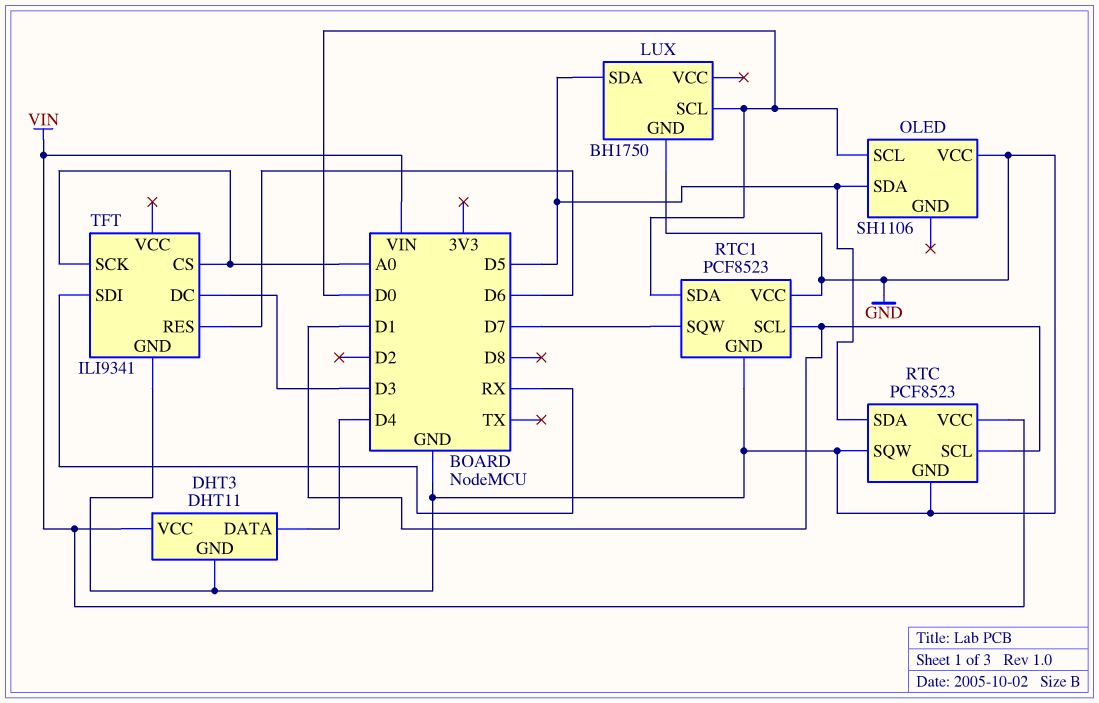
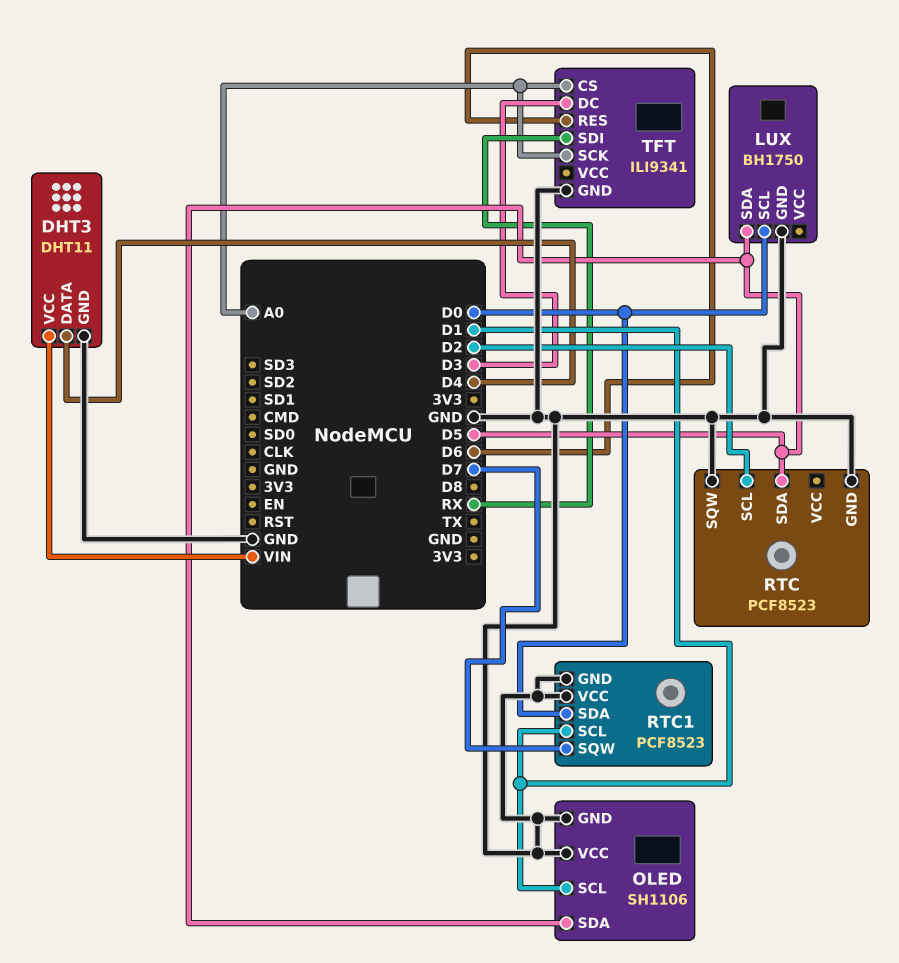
OLED pin GND: none -> GND
OLED pin SCL: D0 -> D1
RTC pin SCL: D1 -> D2
RTC pin VCC: VIN -> none

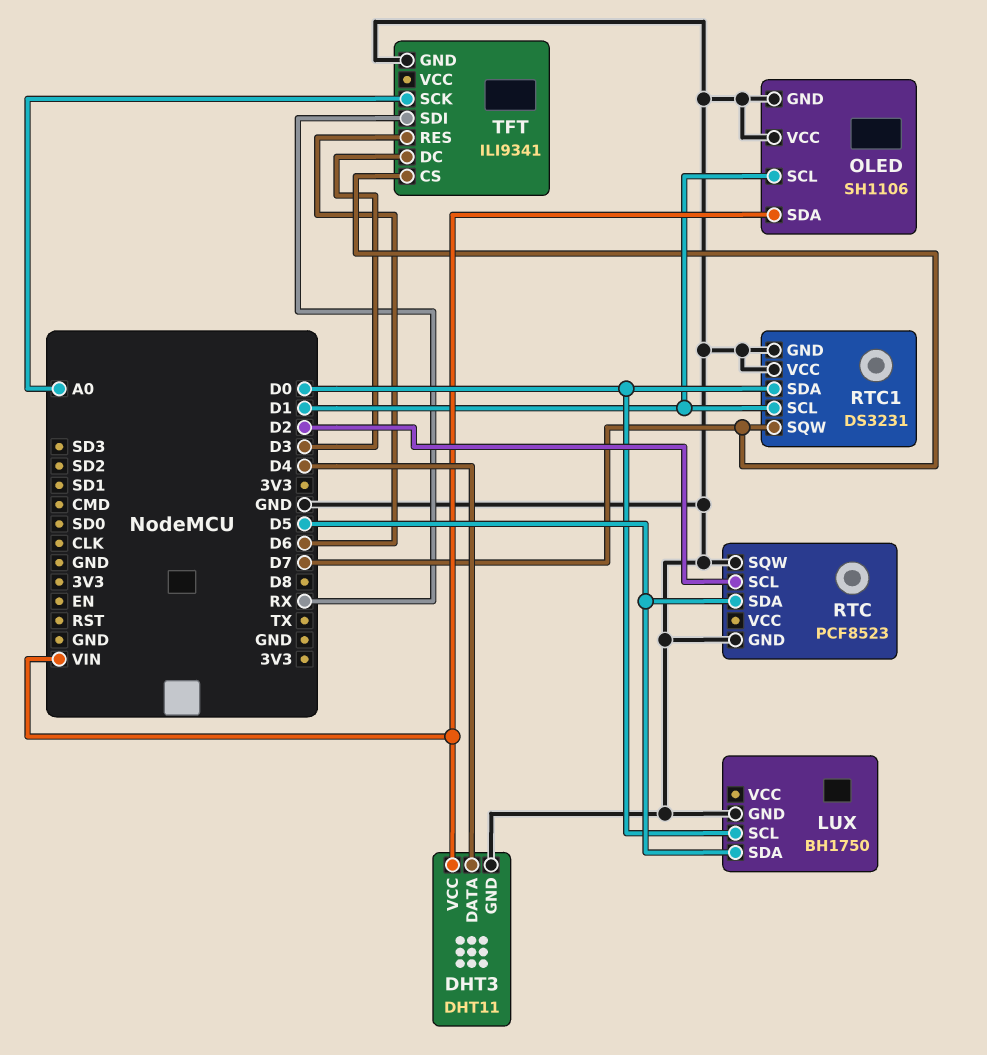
OLED pin SDA: D5 -> VIN
RTC1: PCF8523 -> DS3231
TFT pin CS: A0 -> D7

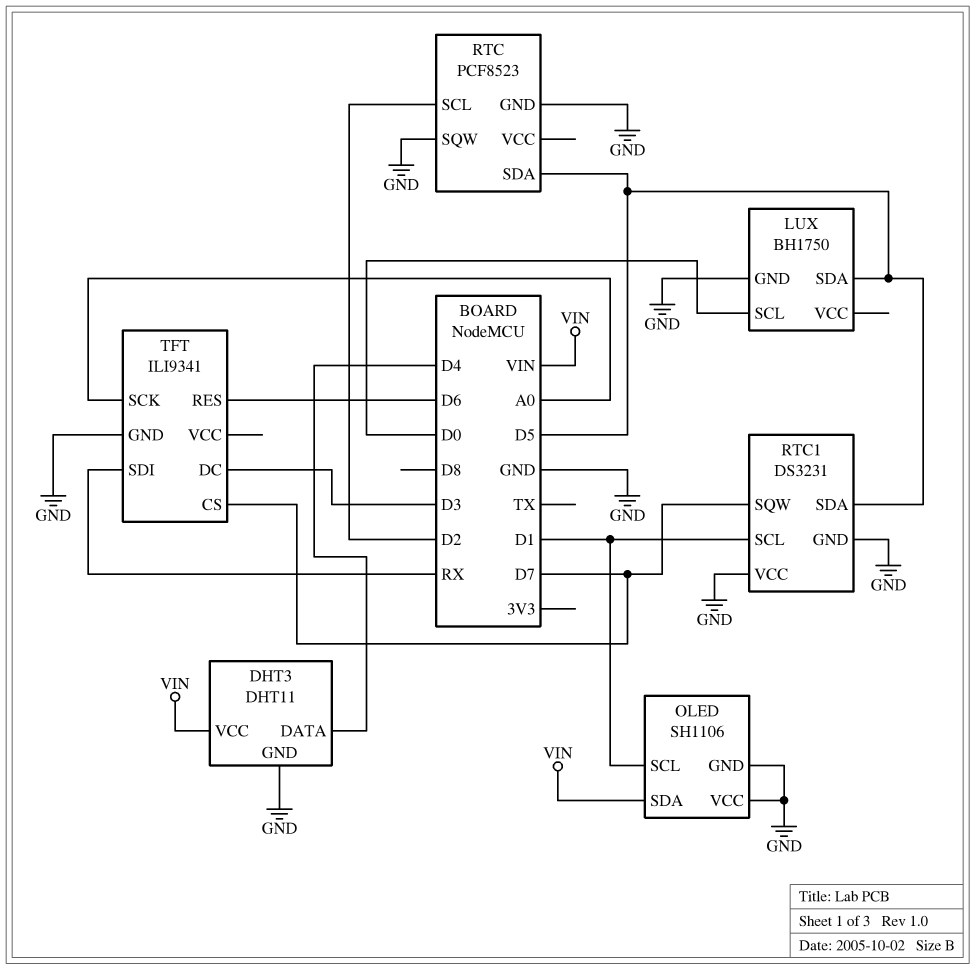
RTC1 pin SDA: D0 -> D5

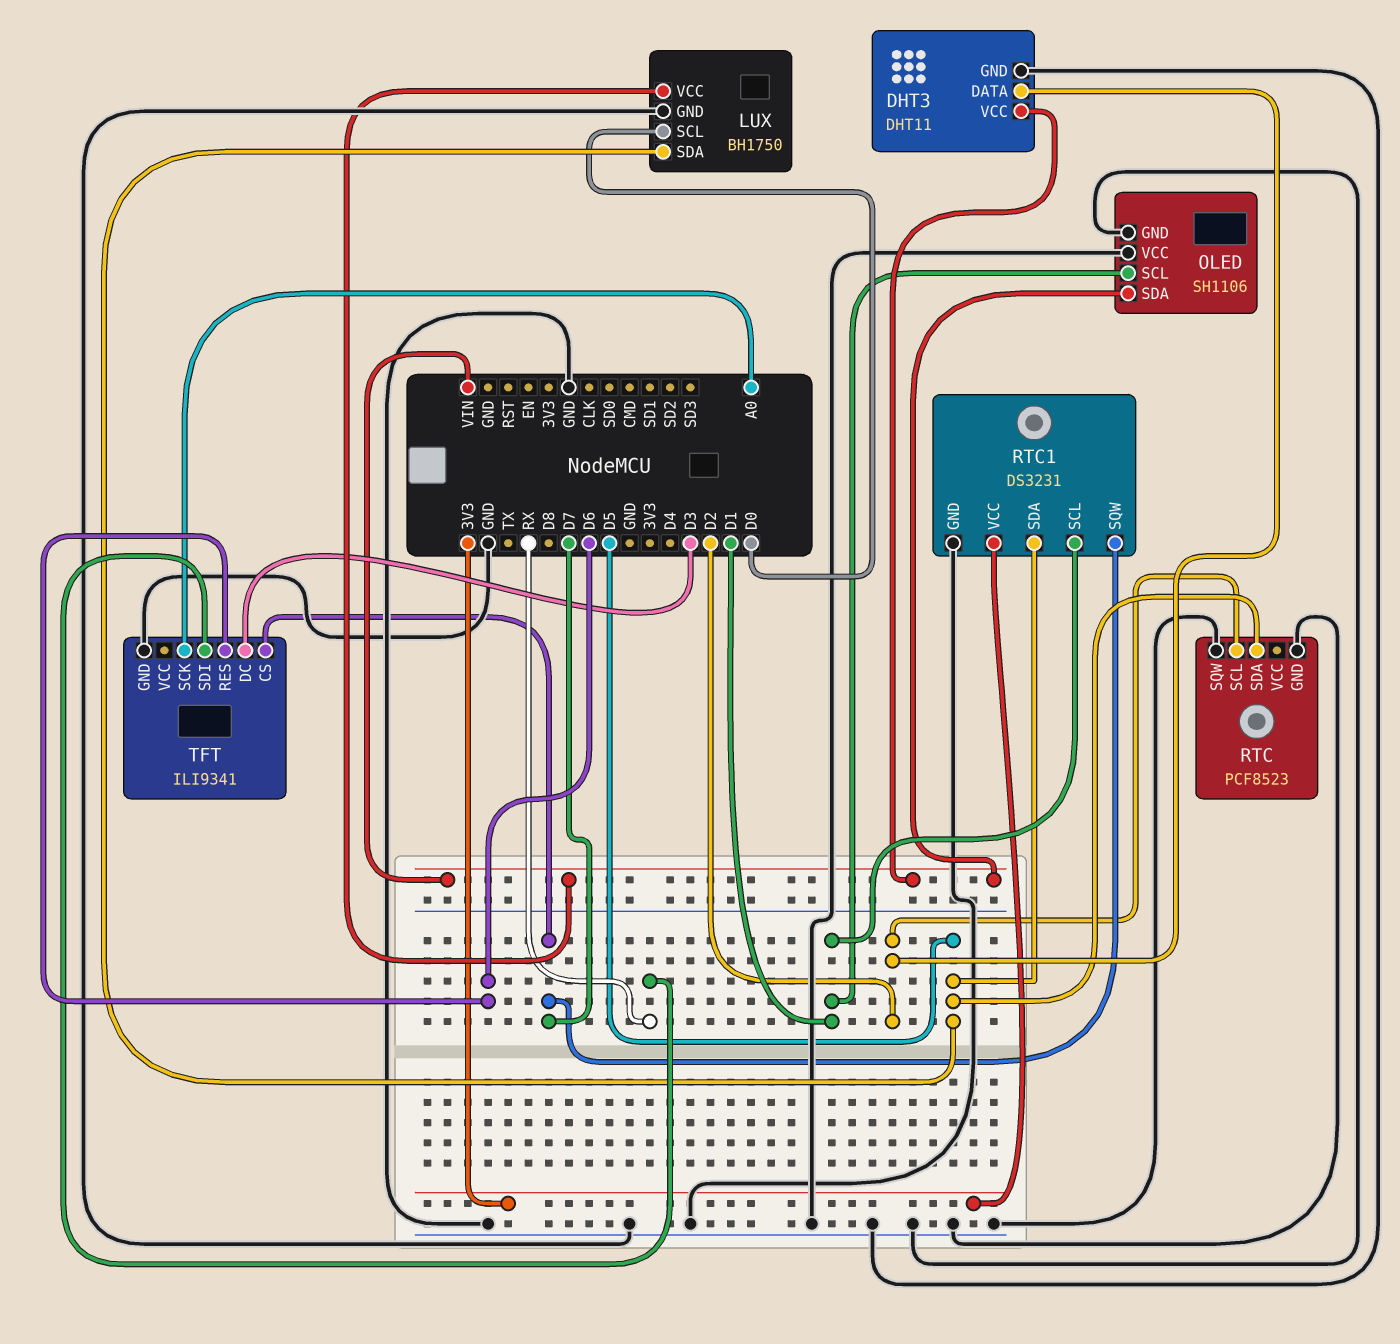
DHT3 pin DATA: D4 -> D2
LUX pin VCC: none -> VIN
RTC1 pin VCC: GND -> 3V3

